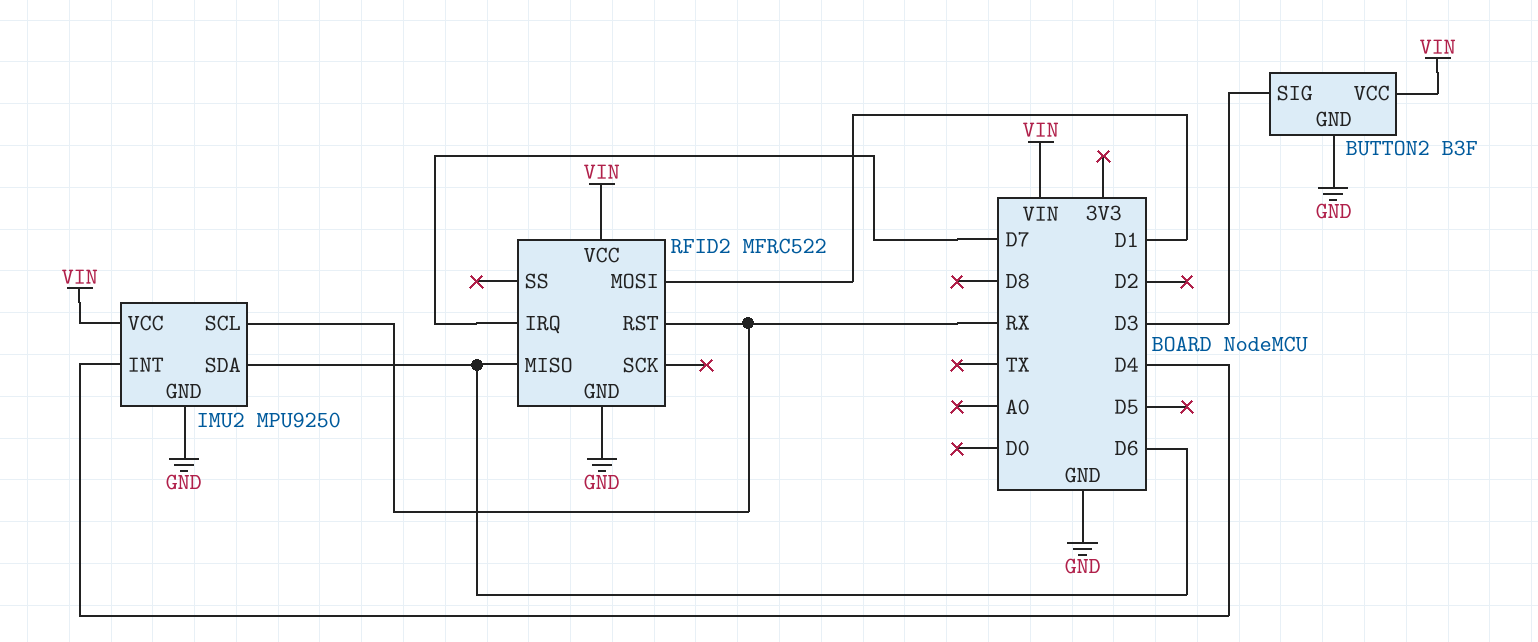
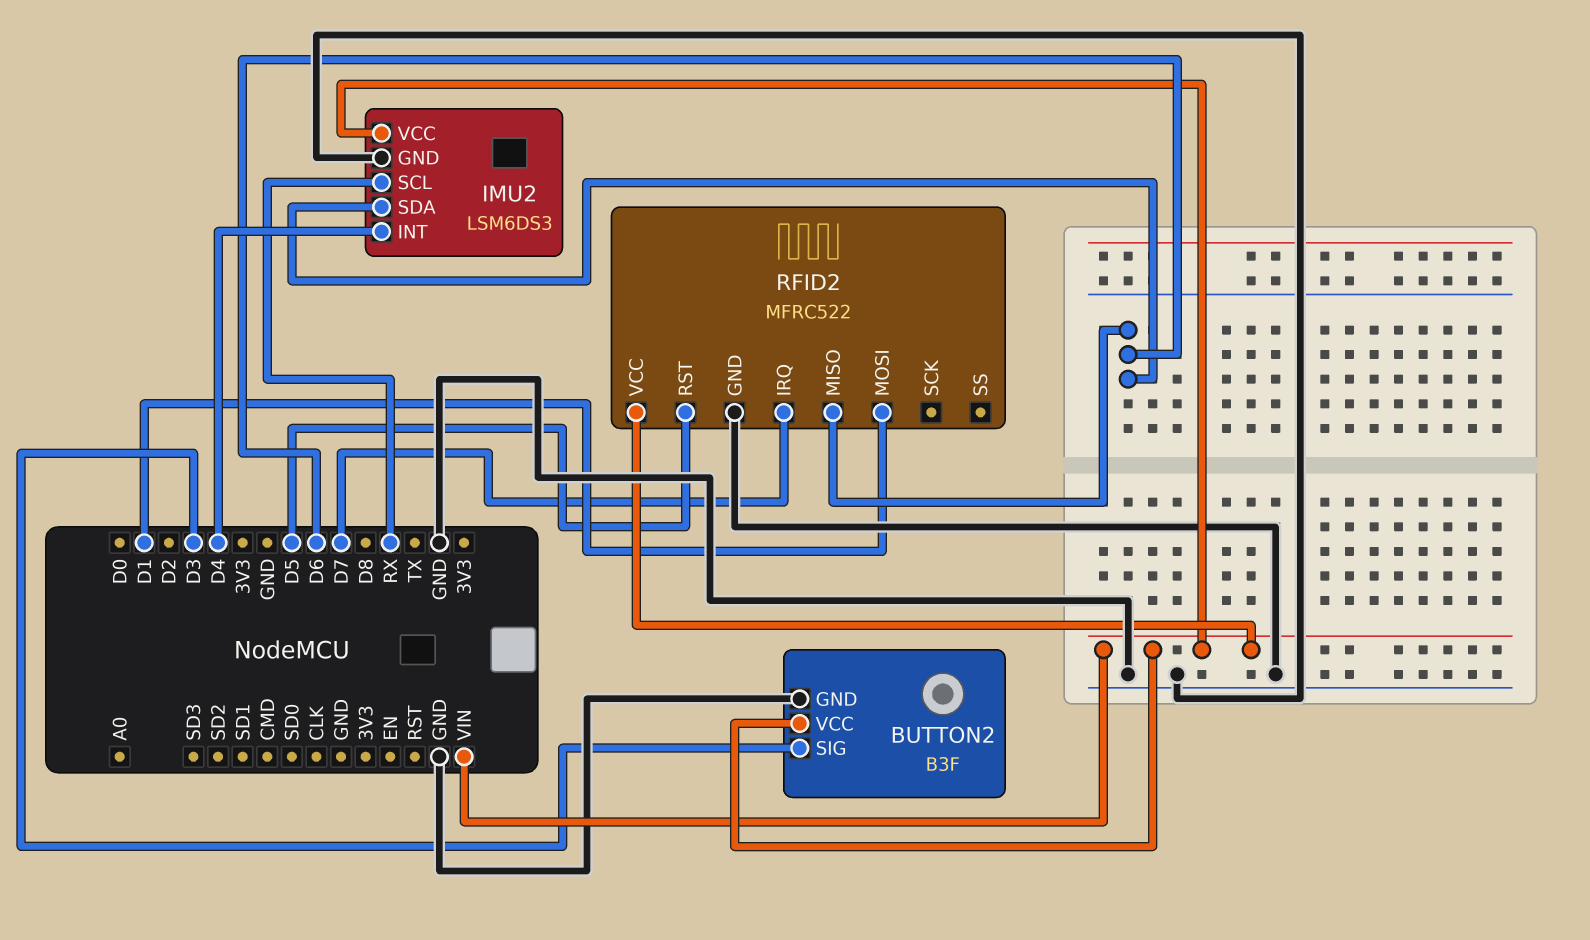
IMU2: MPU9250 -> LSM6DS3
RFID2 pin RST: RX -> D5

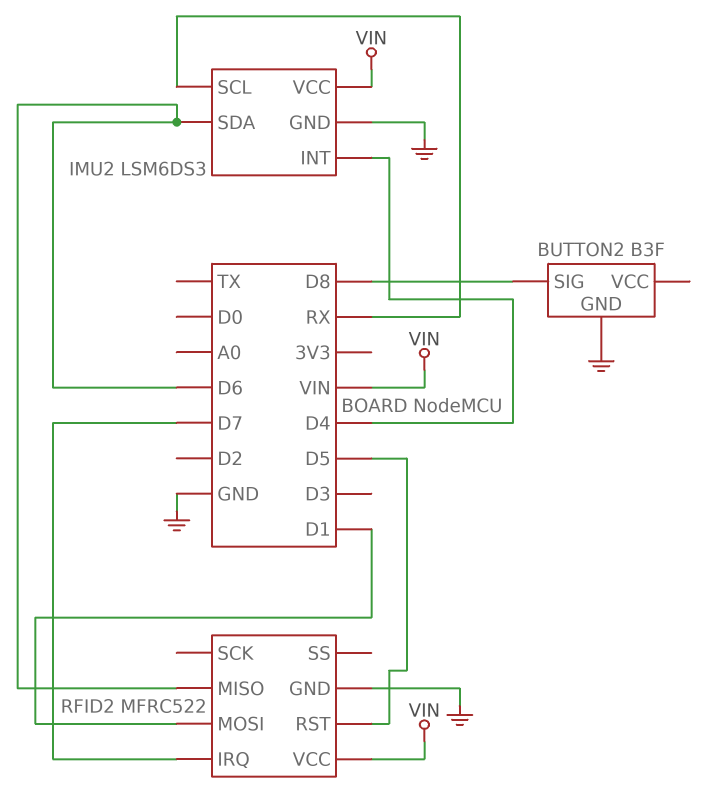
BUTTON2 pin SIG: D3 -> D8
BUTTON2 pin VCC: VIN -> none

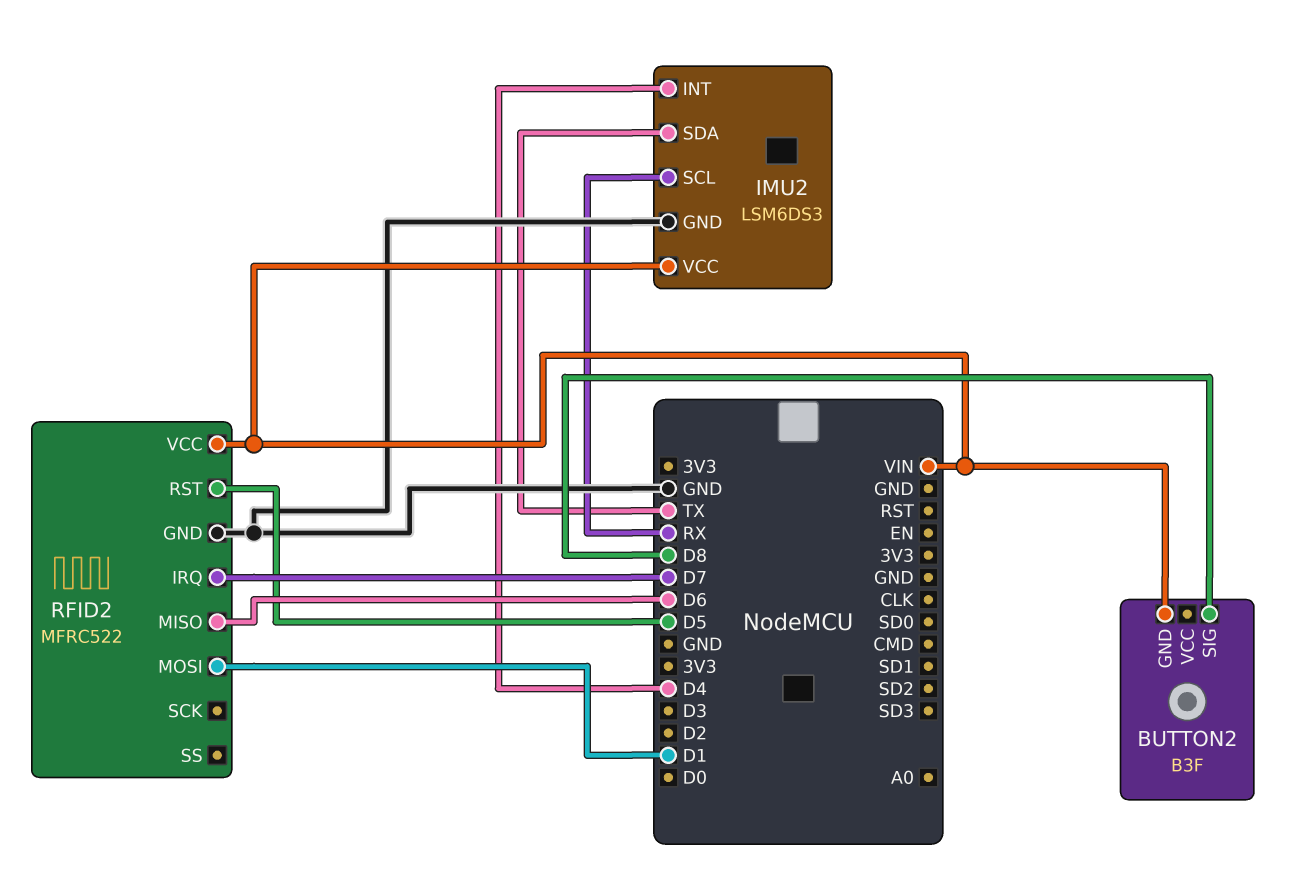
BUTTON2 pin GND: GND -> VIN
IMU2 pin SDA: D6 -> TX

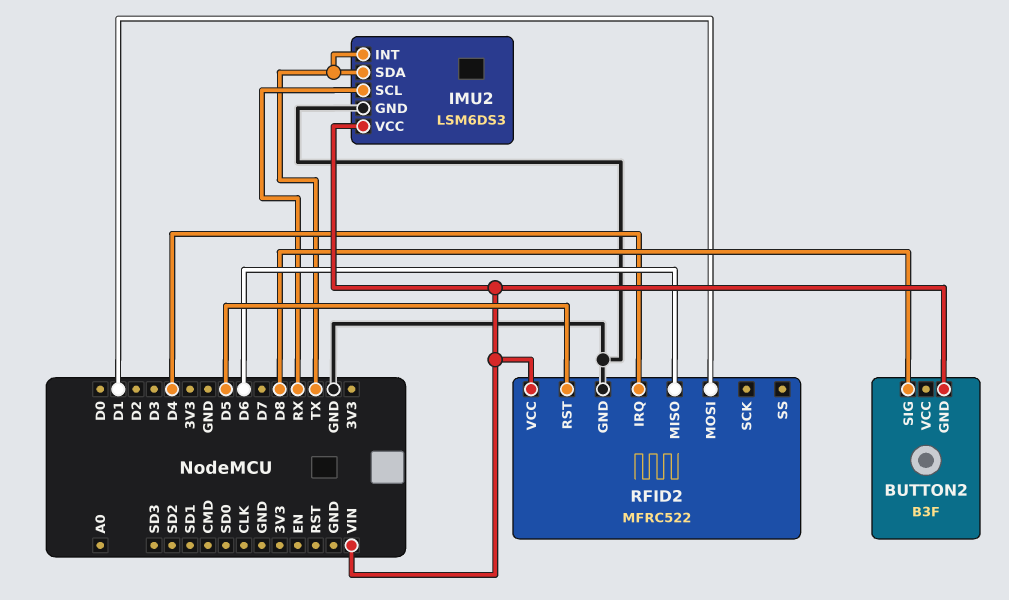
IMU2 pin INT: D4 -> TX
RFID2 pin IRQ: D7 -> D4

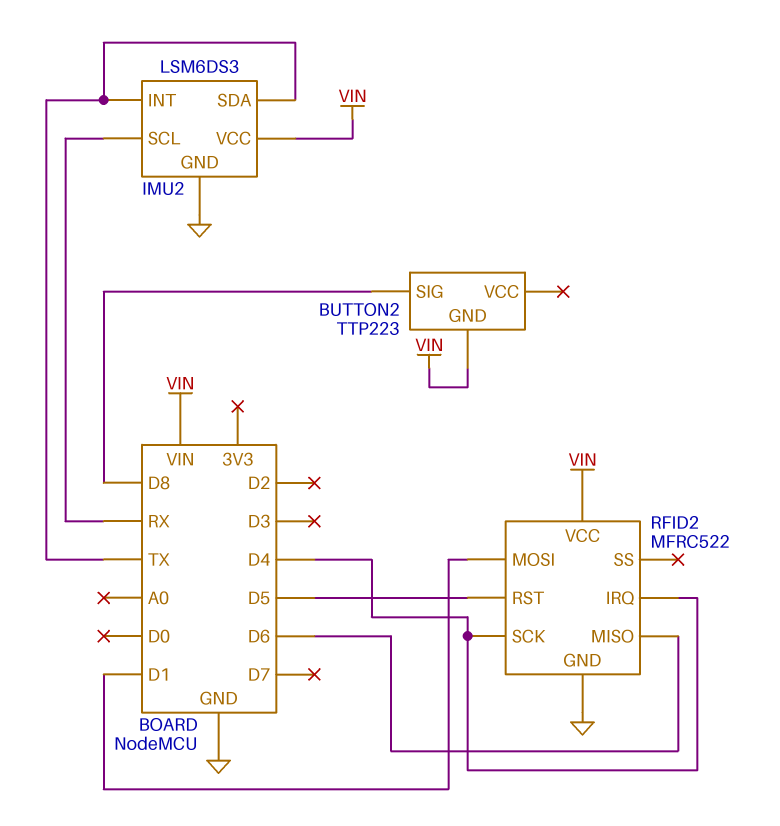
BUTTON2: B3F -> TTP223
RFID2 pin SCK: none -> D4

